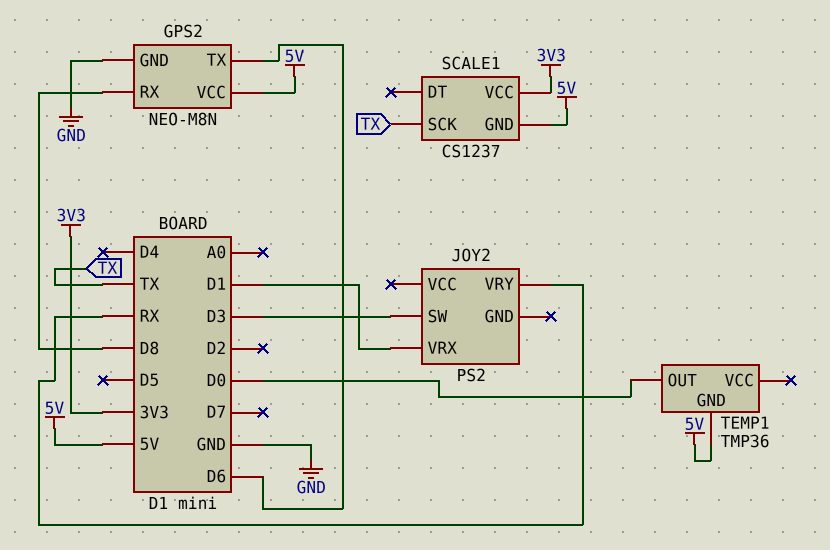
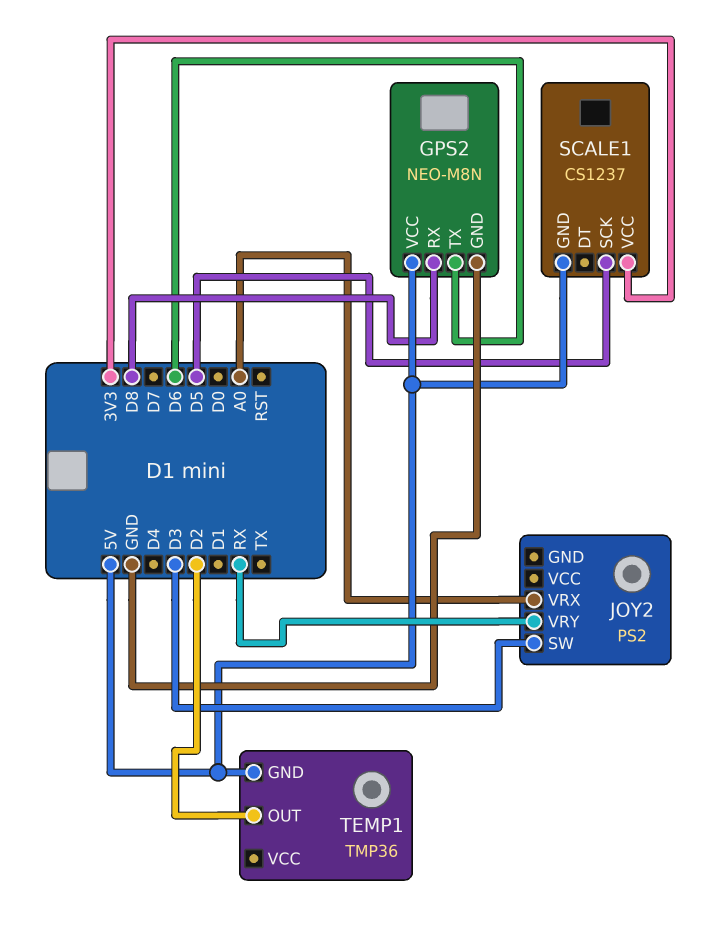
JOY2 pin VRX: D1 -> A0
SCALE1 pin SCK: TX -> D5
TEMP1 pin OUT: D0 -> D2

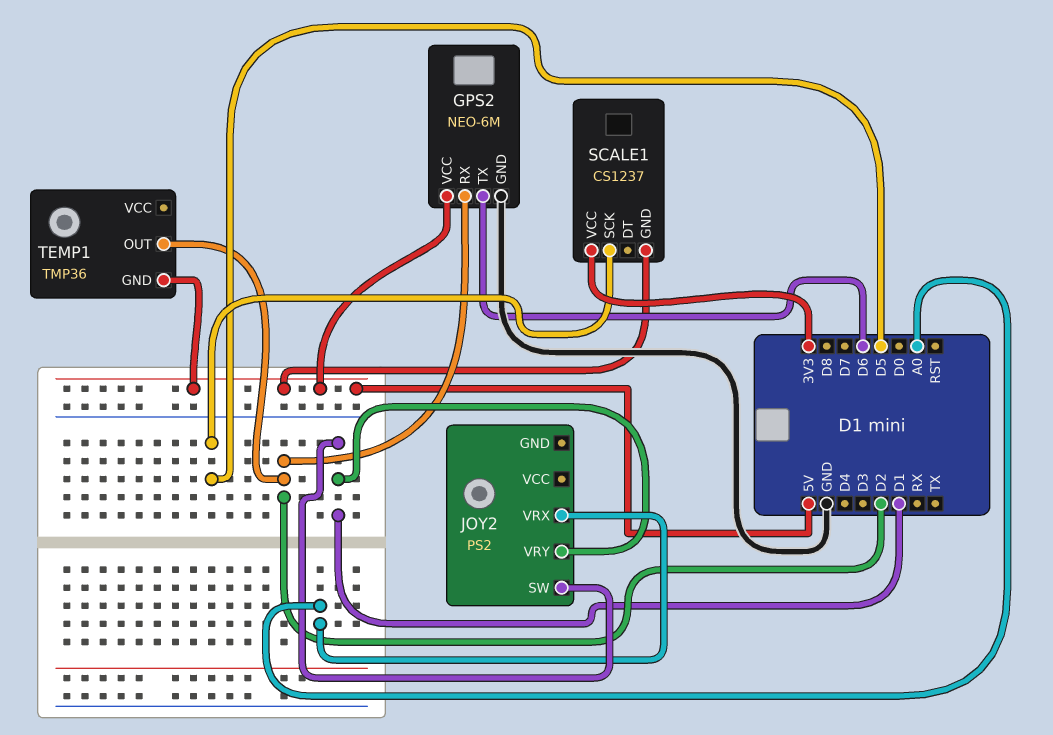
GPS2: NEO-M8N -> NEO-6M
GPS2 pin RX: D8 -> D2
JOY2 pin SW: D3 -> D1
JOY2 pin VRY: RX -> D1

